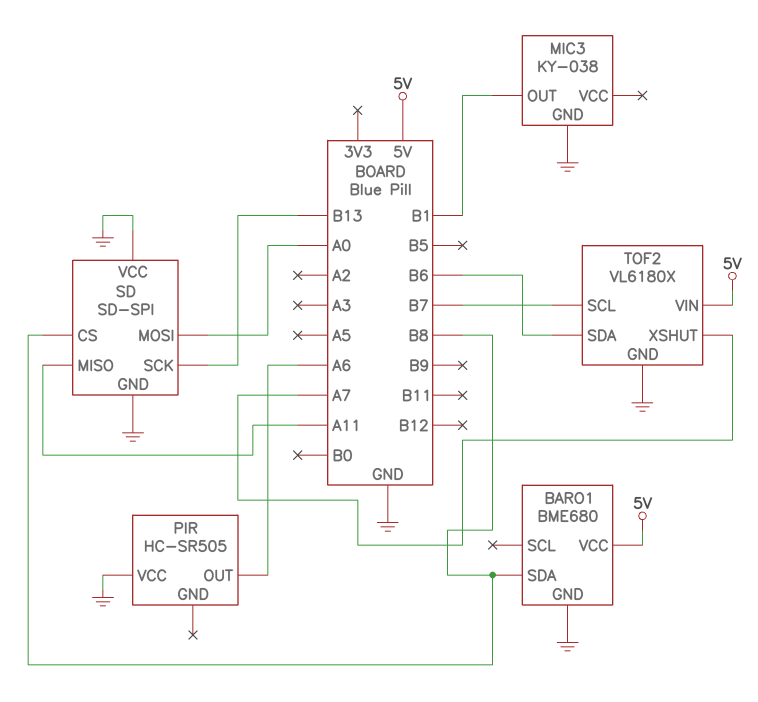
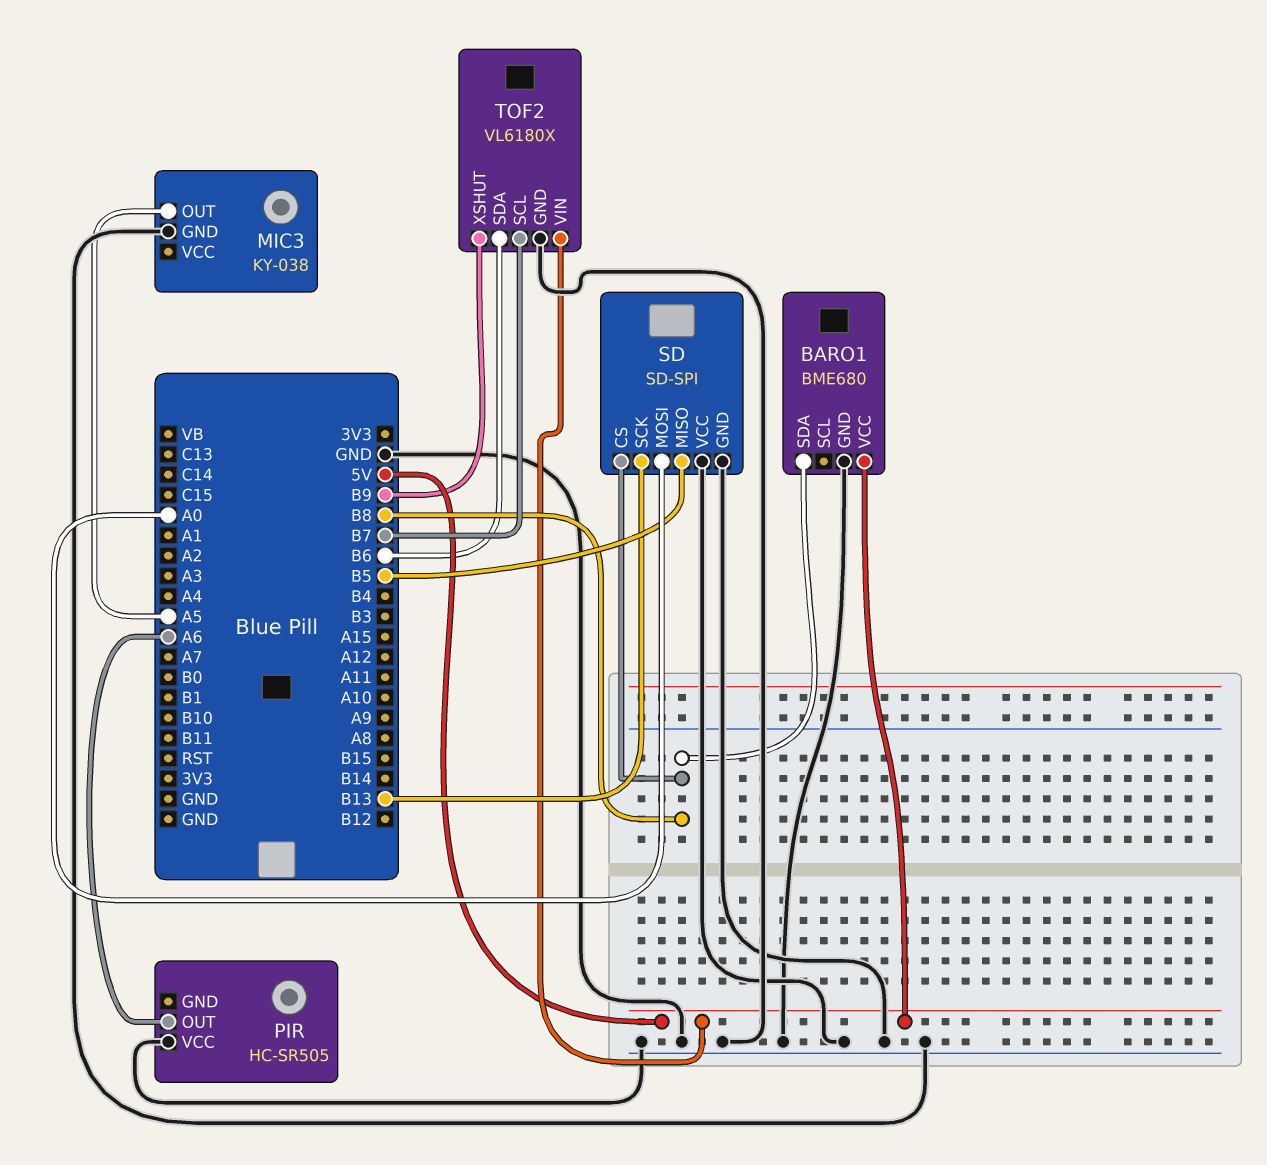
MIC3 pin OUT: B1 -> A5
SD pin MISO: A11 -> B5
TOF2 pin XSHUT: A7 -> B9

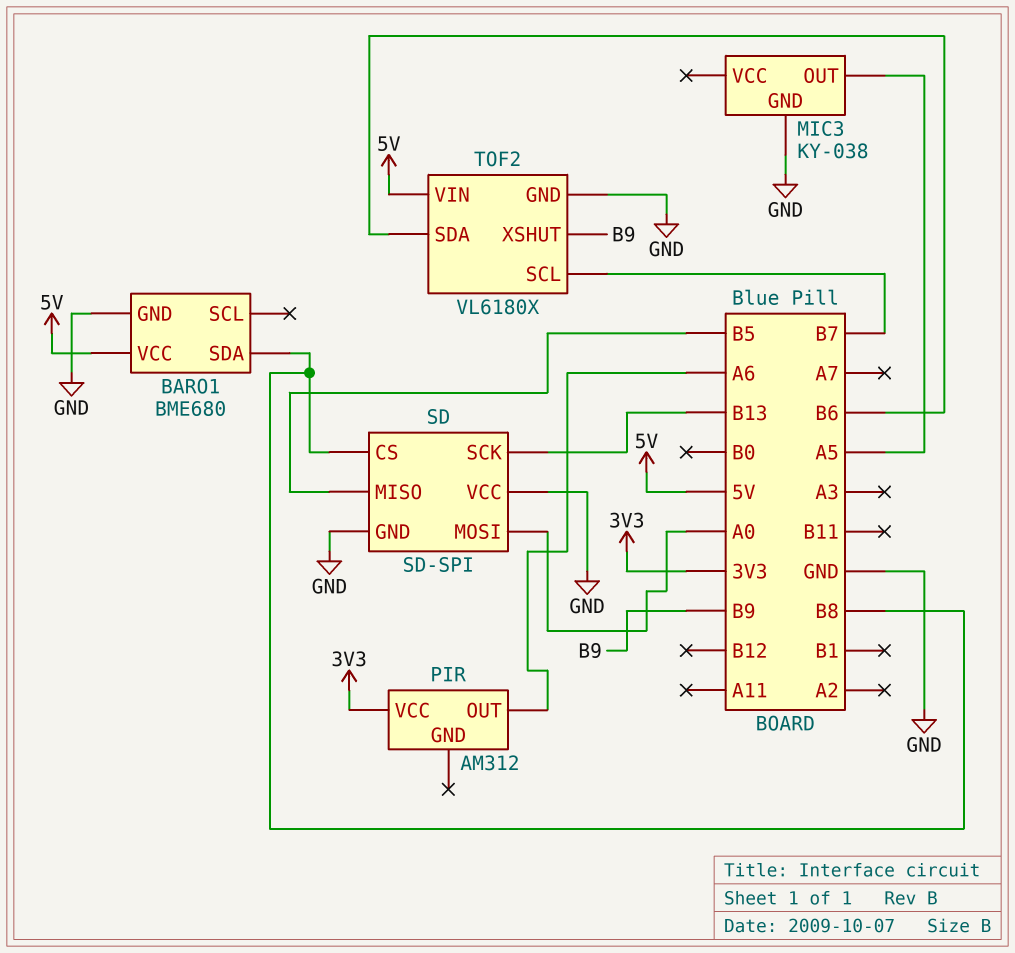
PIR: HC-SR505 -> AM312
PIR pin VCC: GND -> 3V3

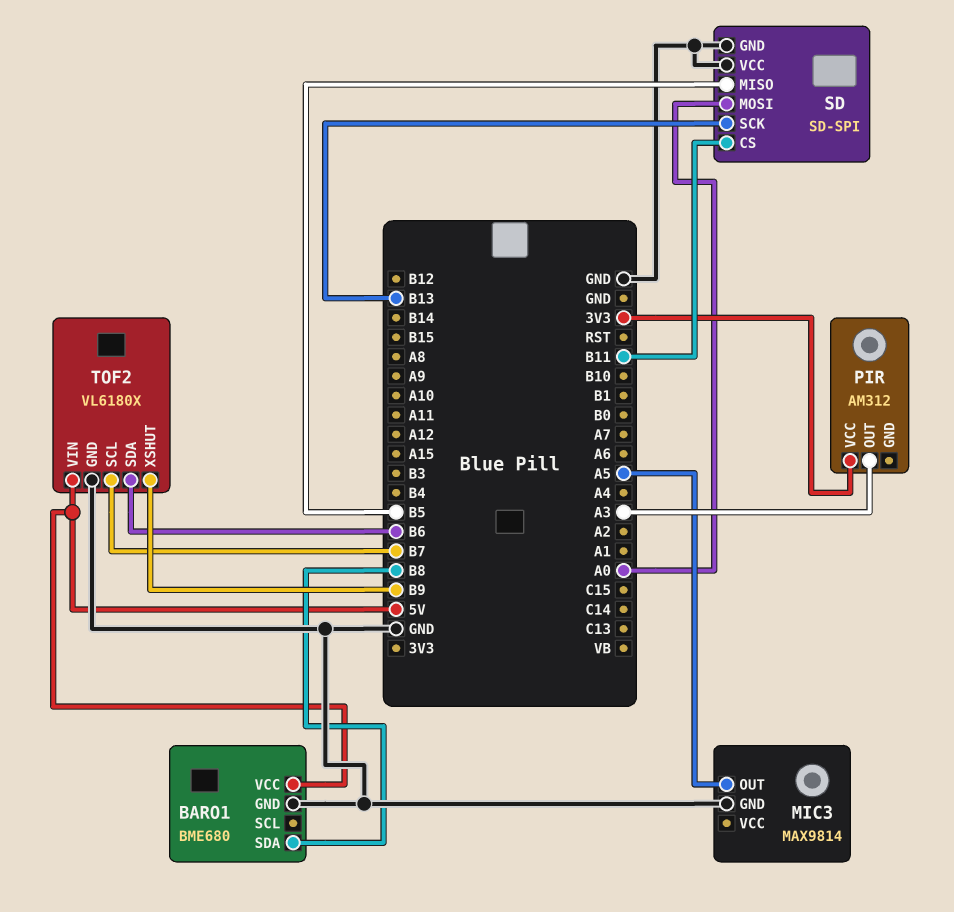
MIC3: KY-038 -> MAX9814
PIR pin OUT: A6 -> A3
SD pin CS: B8 -> B11

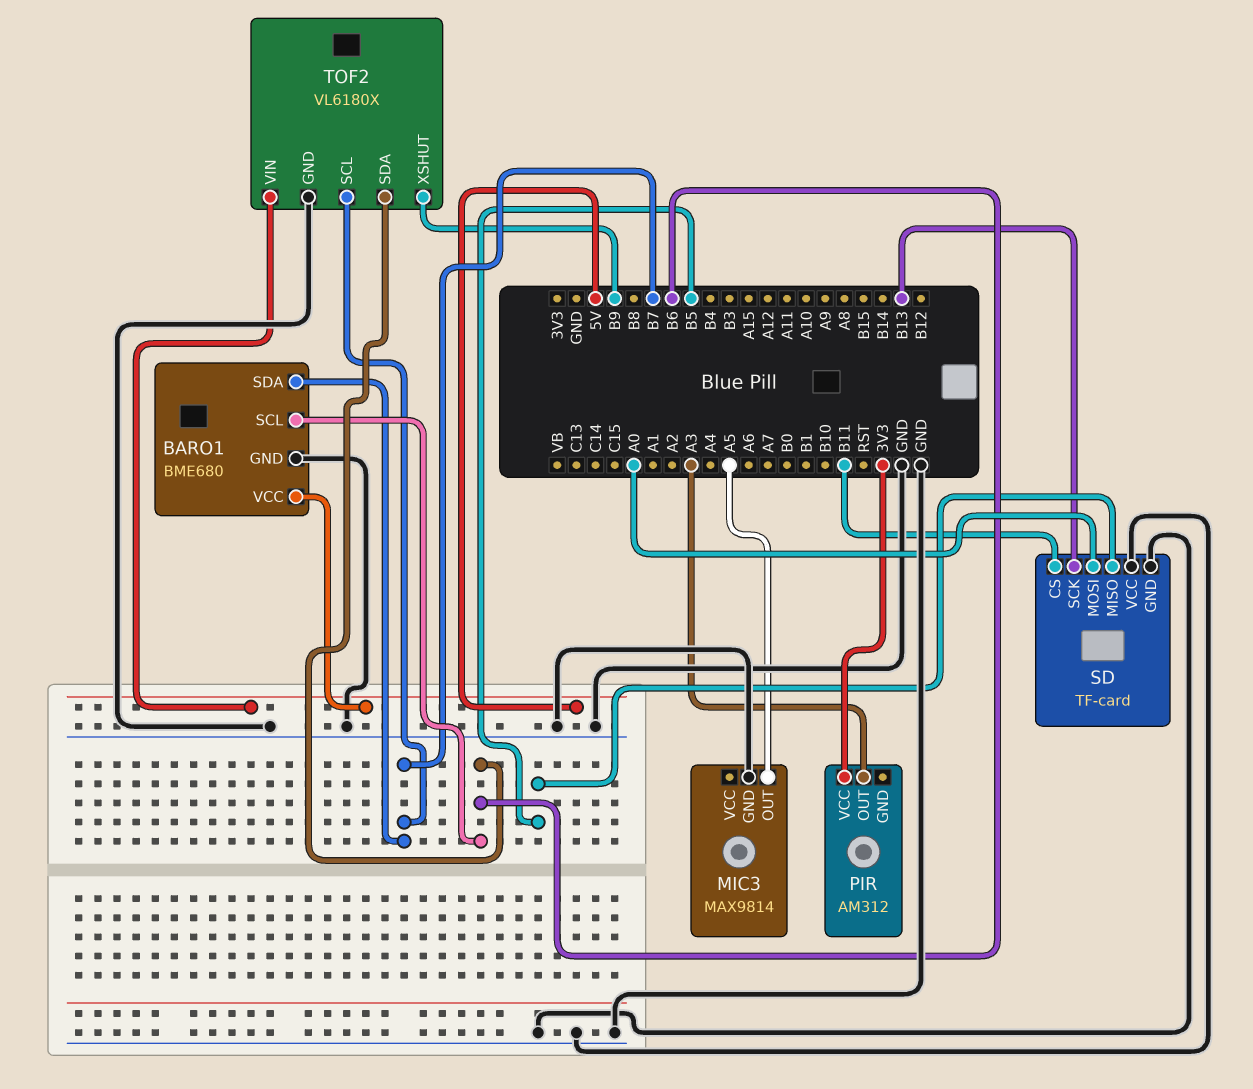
BARO1 pin SCL: none -> B6
BARO1 pin SDA: B8 -> B7
SD: SD-SPI -> TF-card

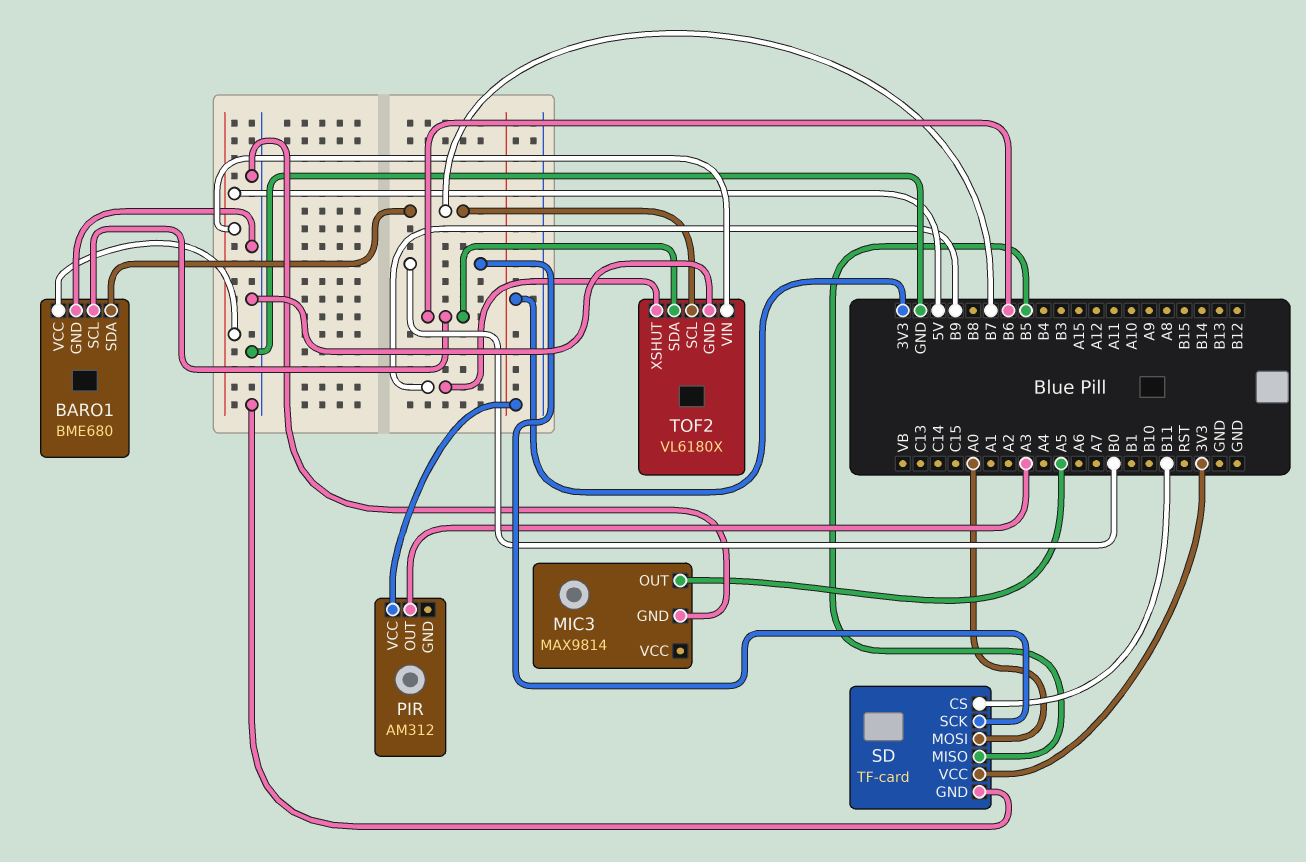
SD pin SCK: B13 -> B0
SD pin VCC: GND -> 3V3

